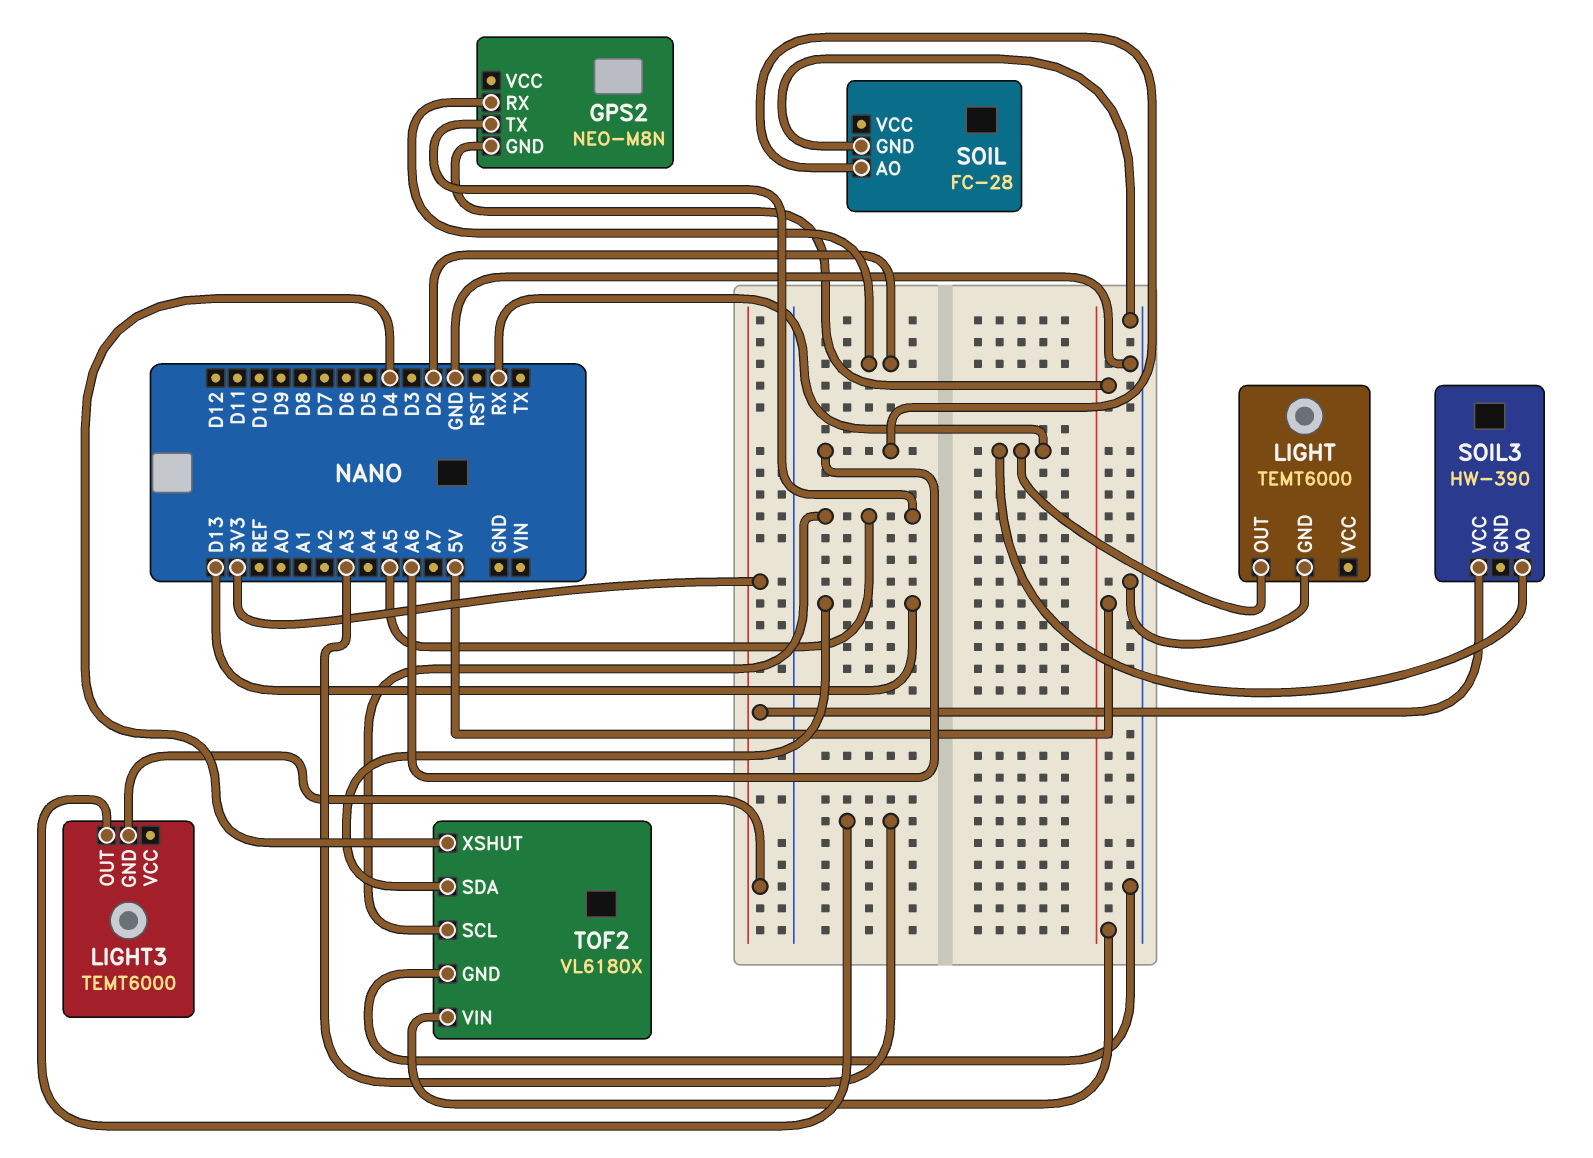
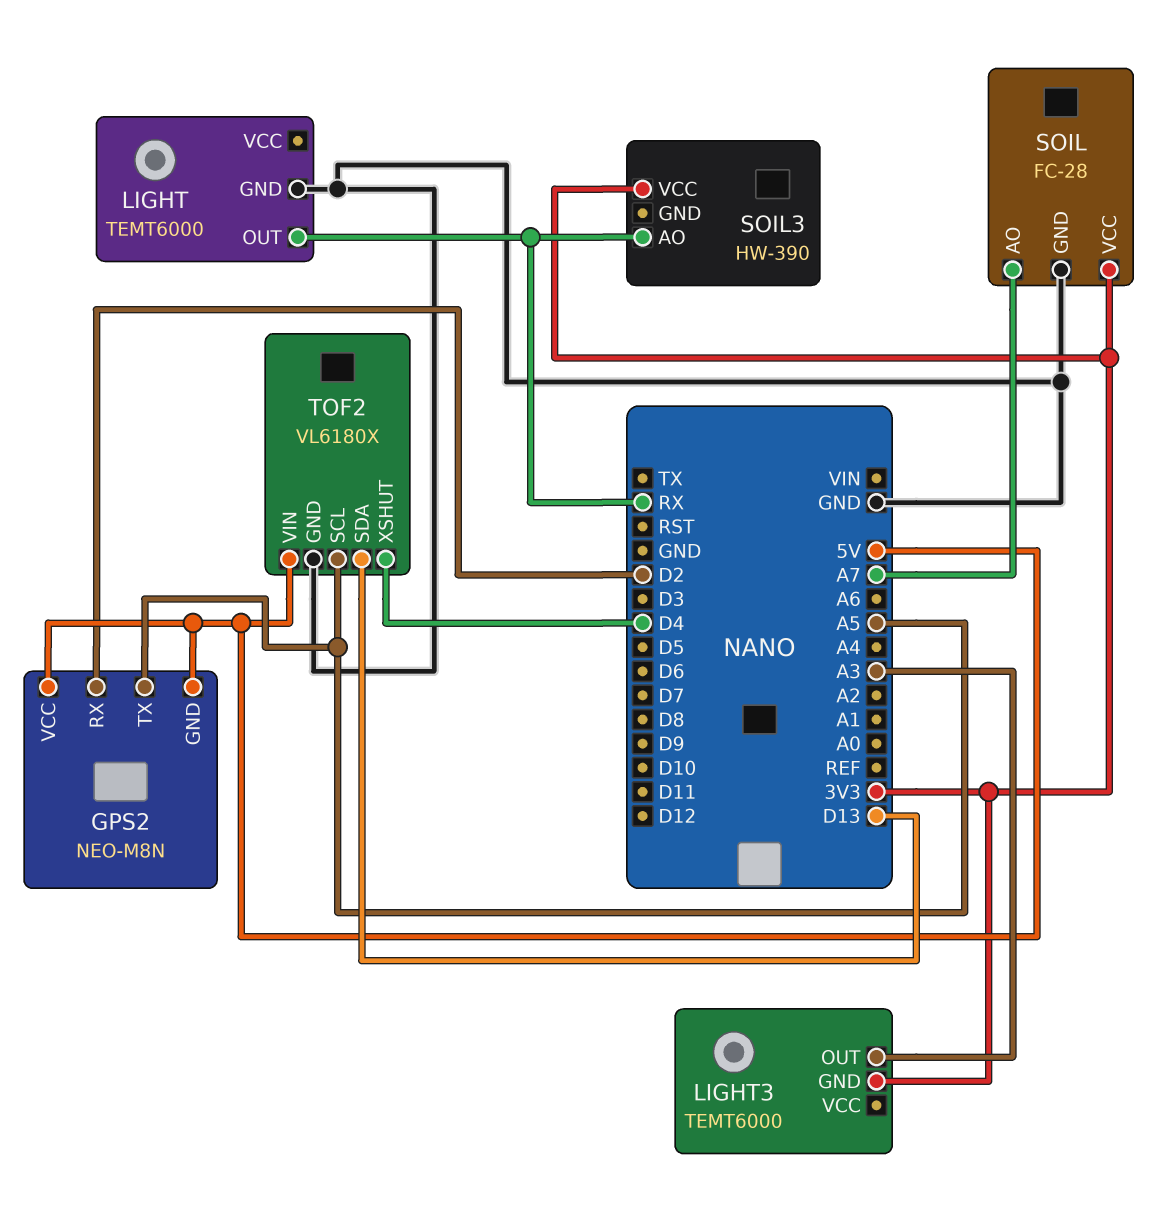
GPS2 pin VCC: none -> 5V
SOIL pin AO: A6 -> A7
SOIL pin VCC: none -> 3V3

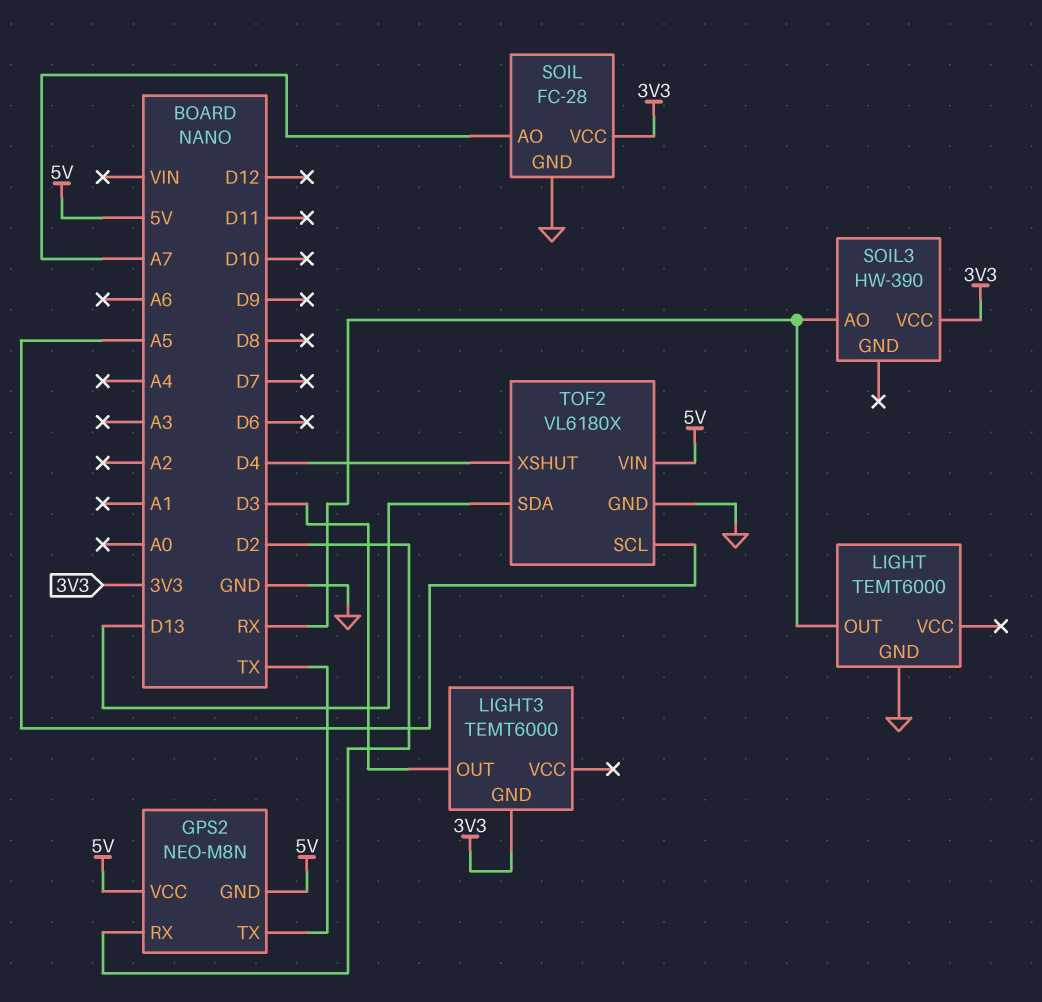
GPS2 pin TX: A5 -> TX
LIGHT3 pin OUT: A3 -> D3

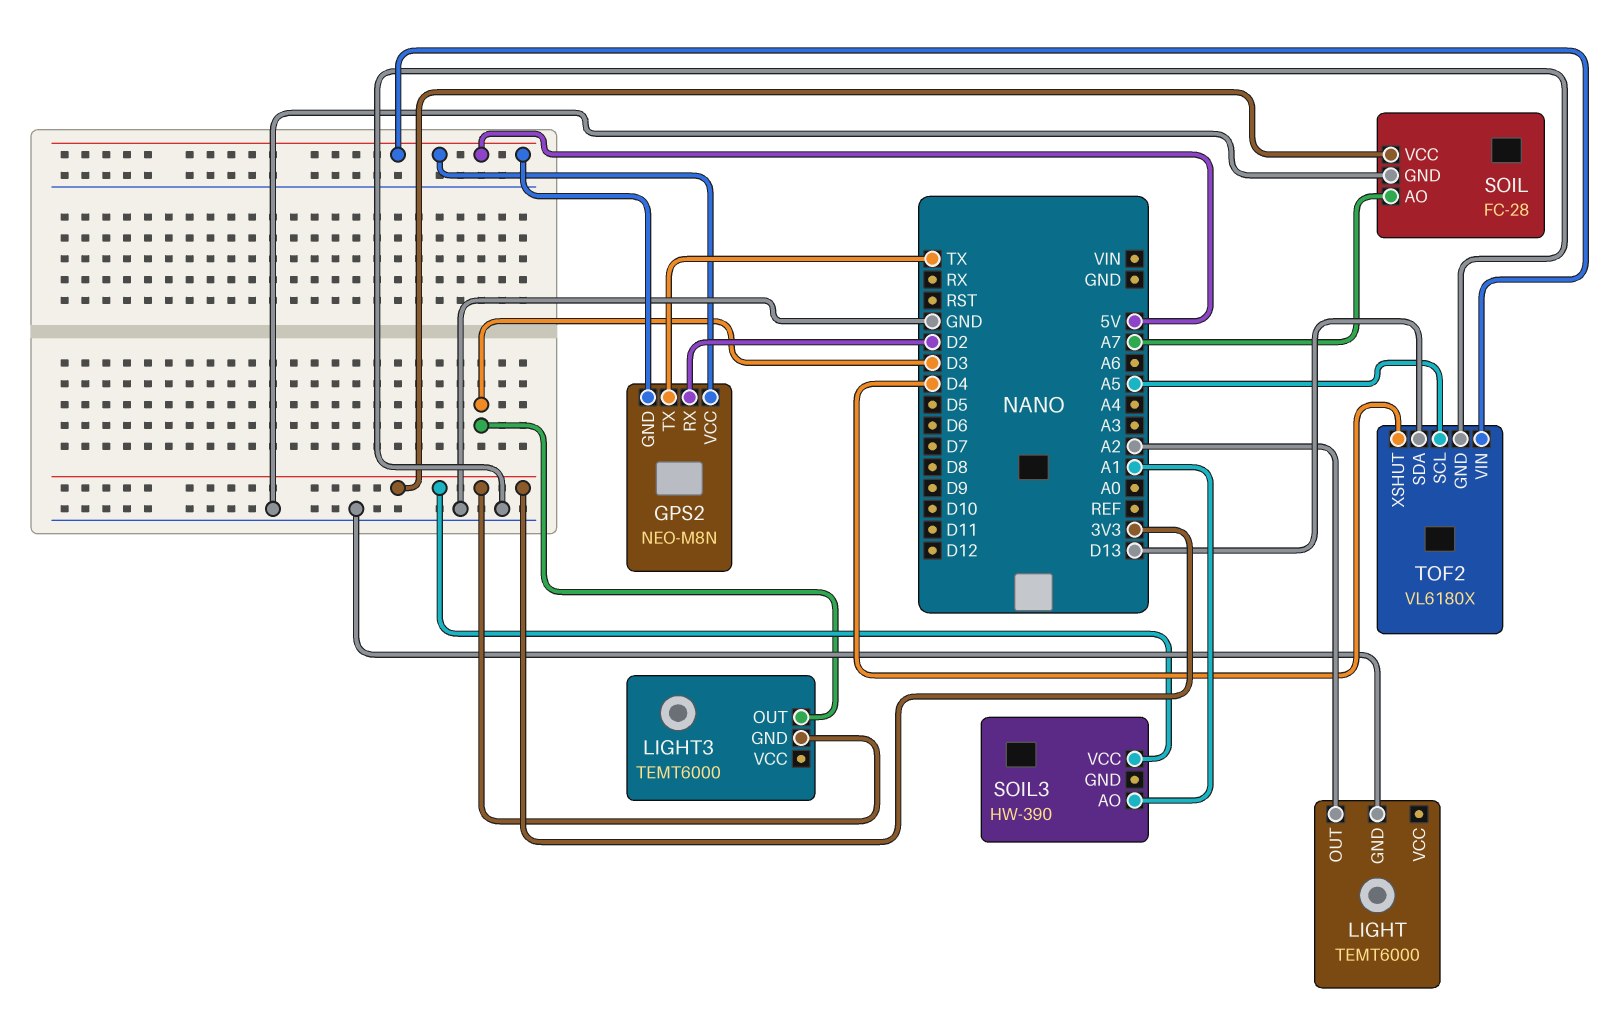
LIGHT pin OUT: RX -> A2
SOIL3 pin AO: RX -> A1

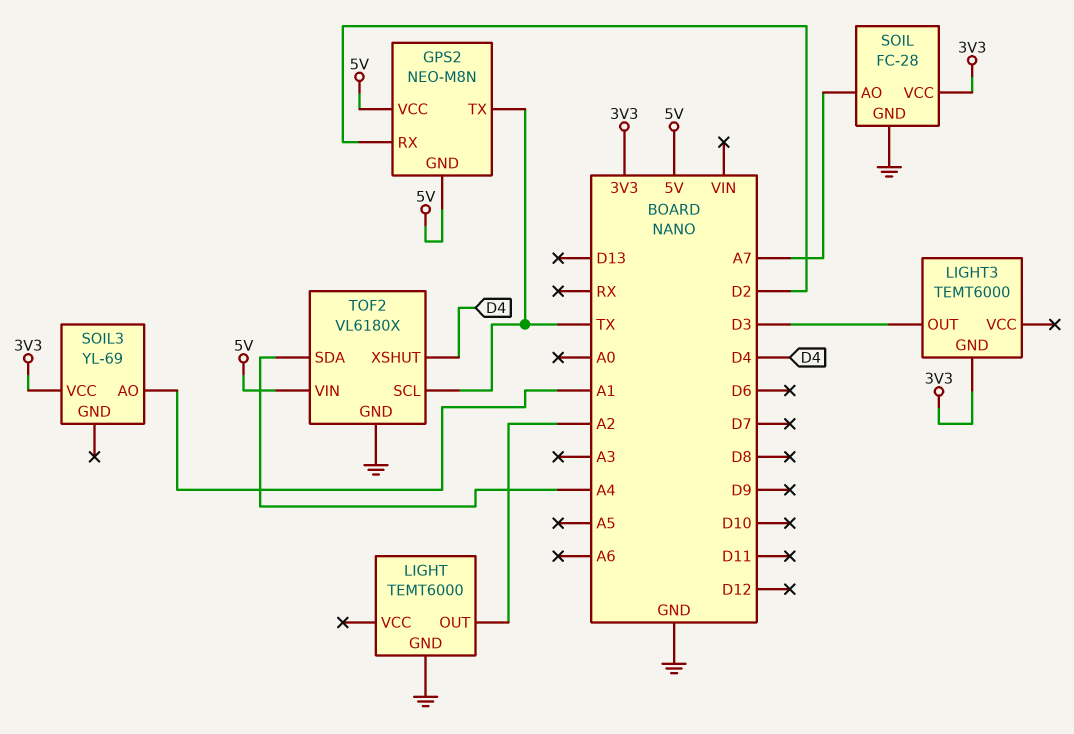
SOIL3: HW-390 -> YL-69
TOF2 pin SCL: A5 -> TX
TOF2 pin SDA: D13 -> A4

